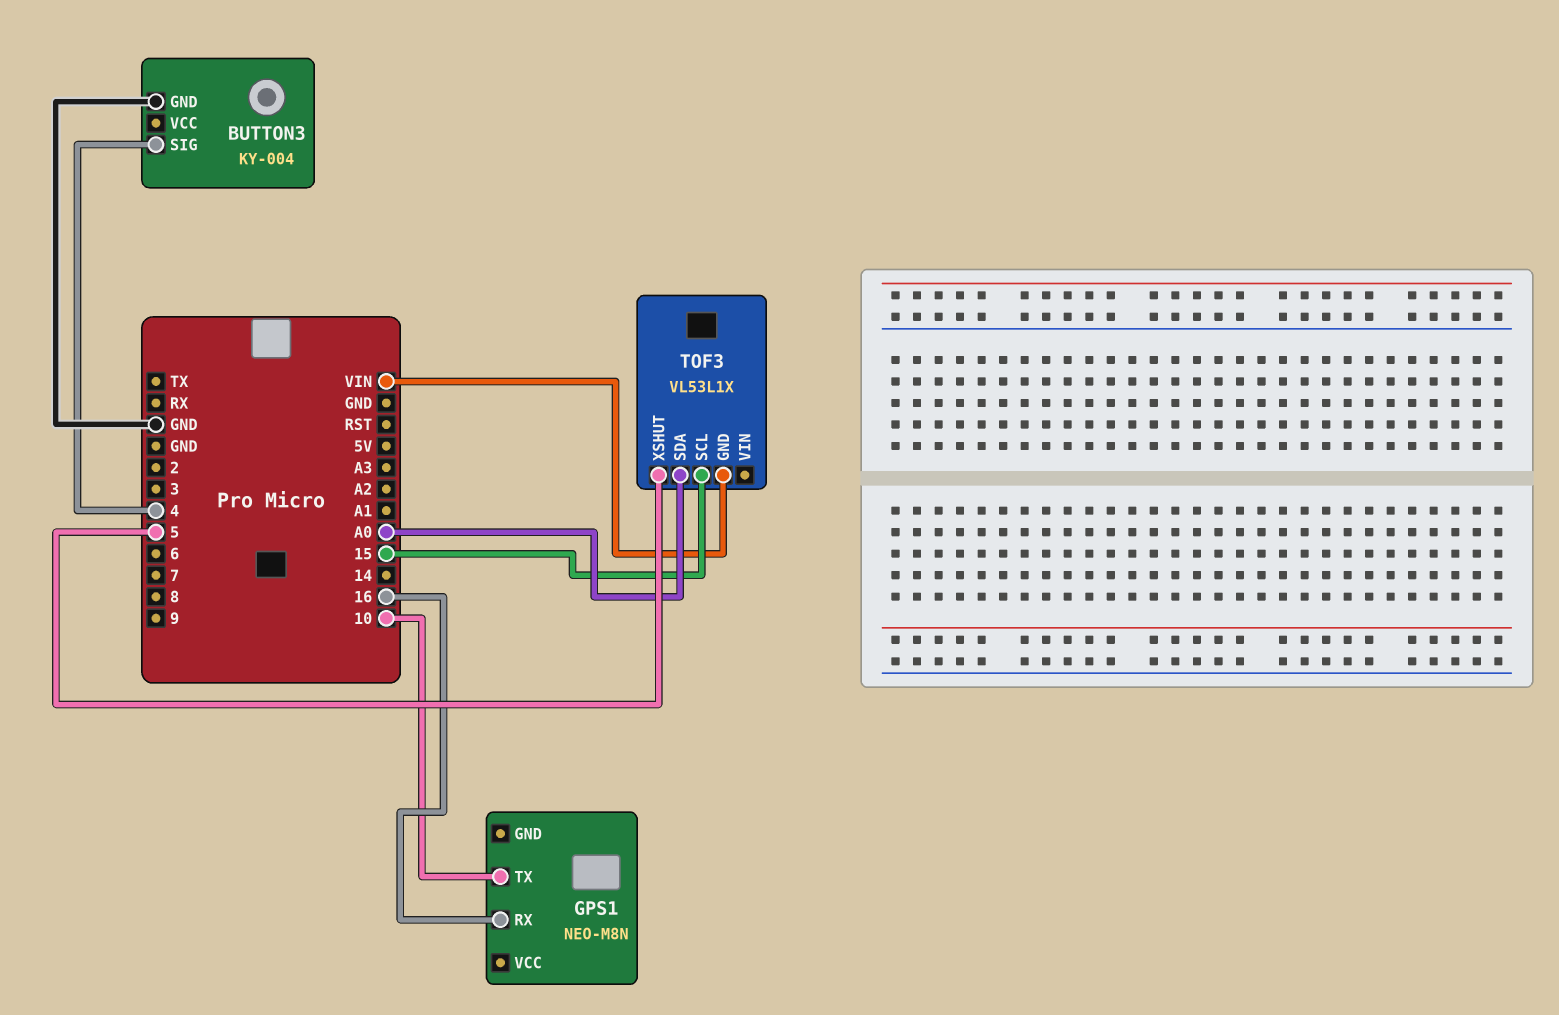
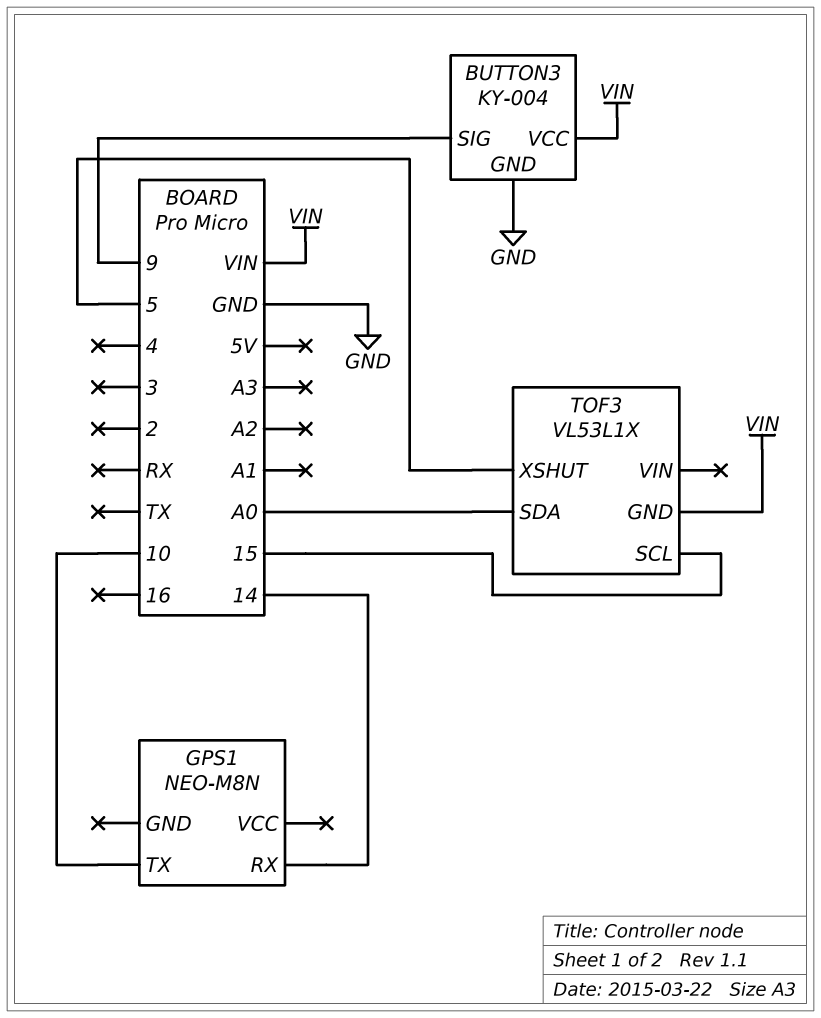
BUTTON3 pin SIG: 4 -> 9
BUTTON3 pin VCC: none -> VIN
GPS1 pin RX: 16 -> 14

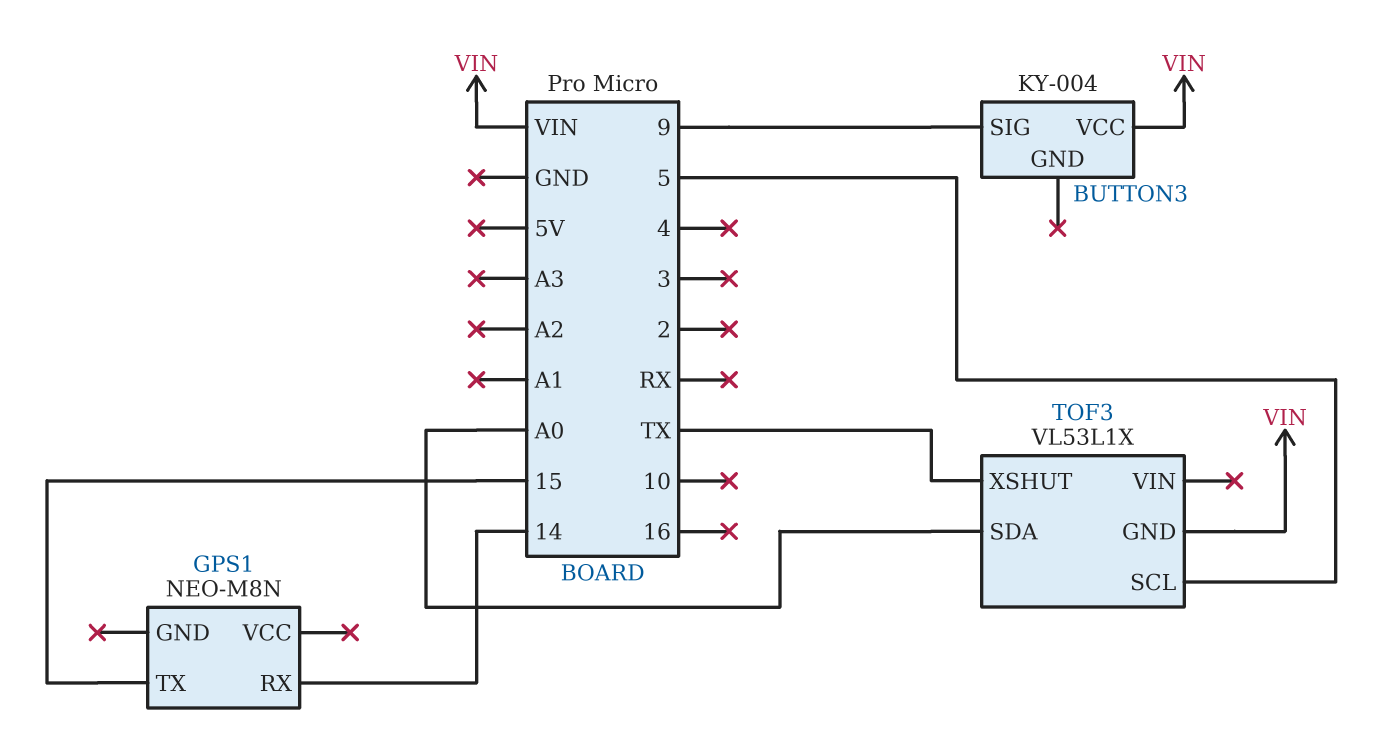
BUTTON3 pin GND: GND -> none
GPS1 pin TX: 10 -> 15
TOF3 pin SCL: 15 -> 5
TOF3 pin XSHUT: 5 -> TX

